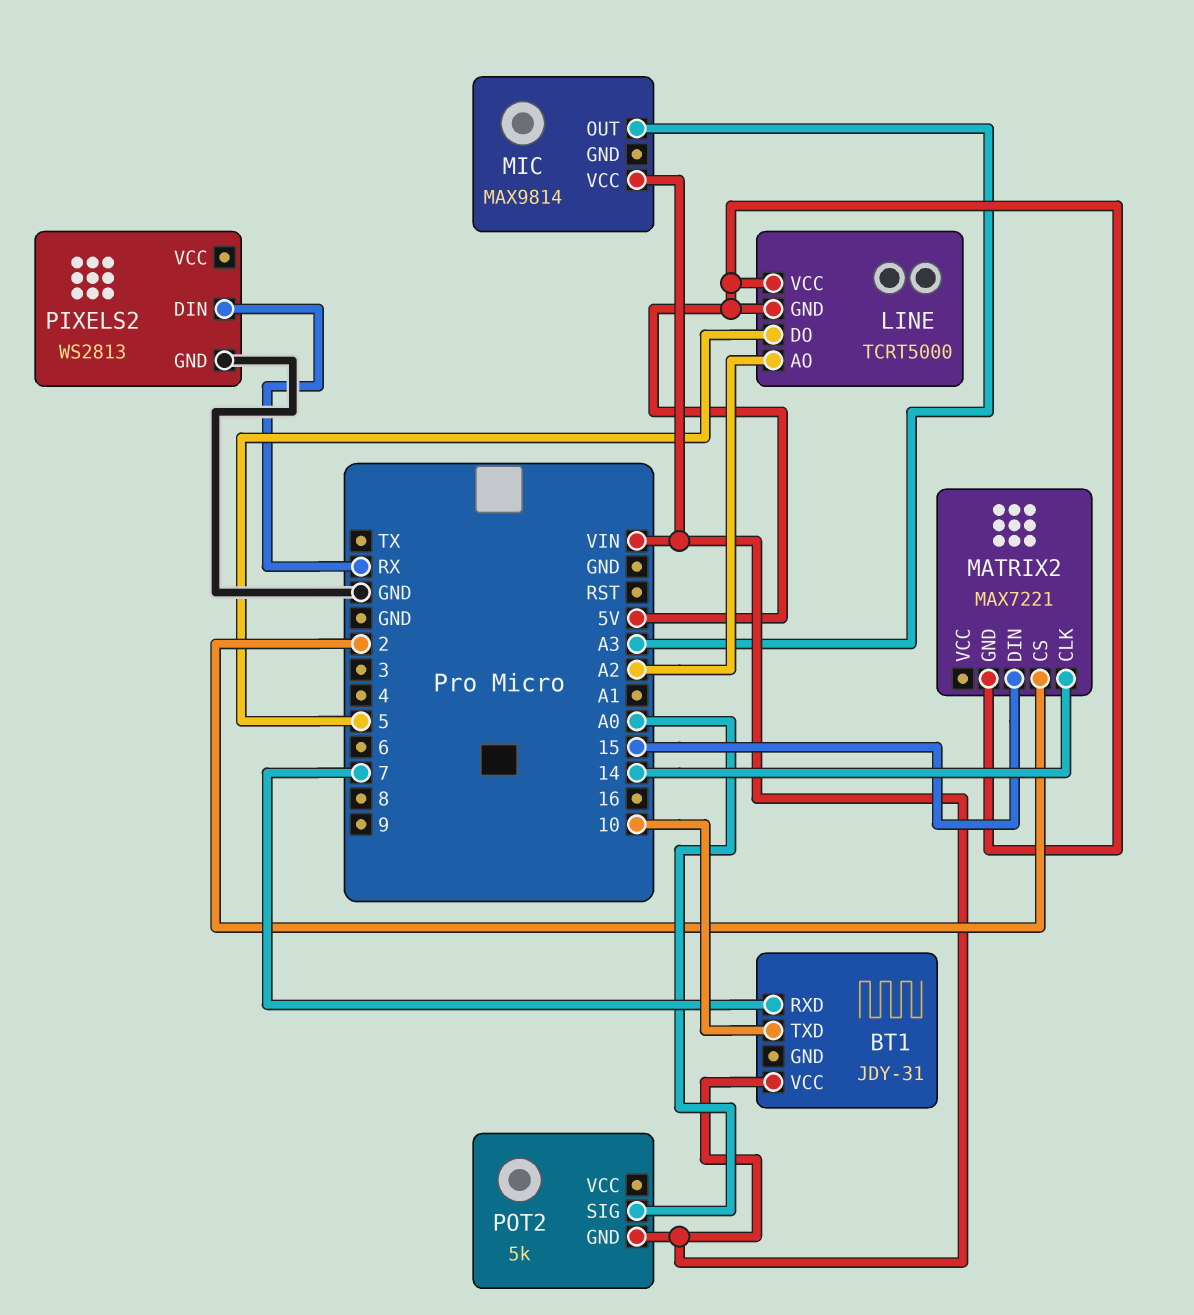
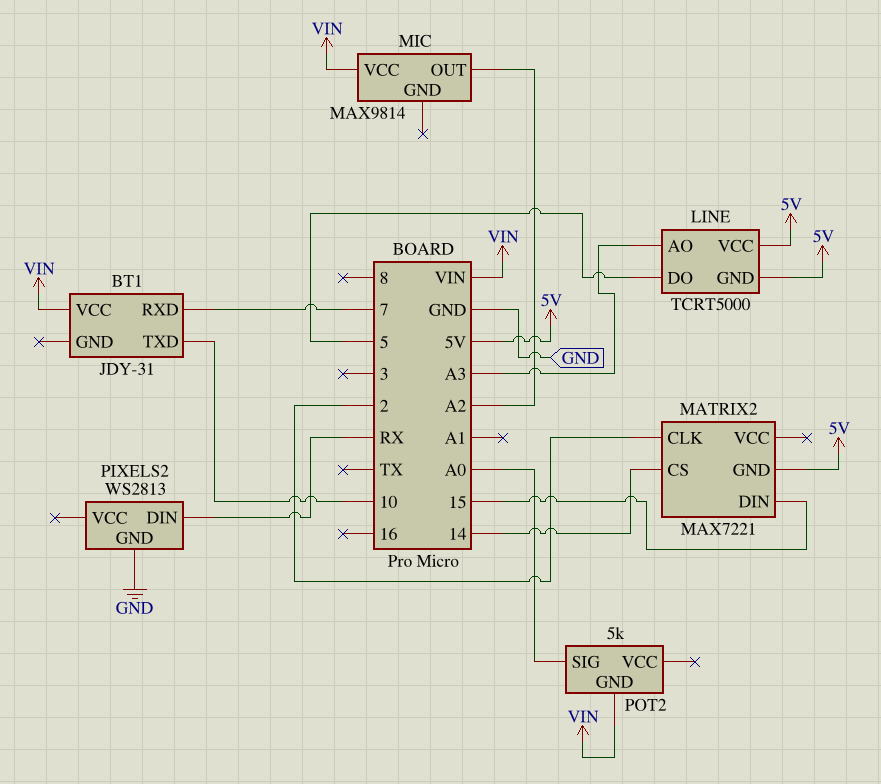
LINE pin AO: A2 -> A3
MATRIX2 pin CLK: 14 -> 2
MATRIX2 pin CS: 2 -> 14
MIC pin OUT: A3 -> A2

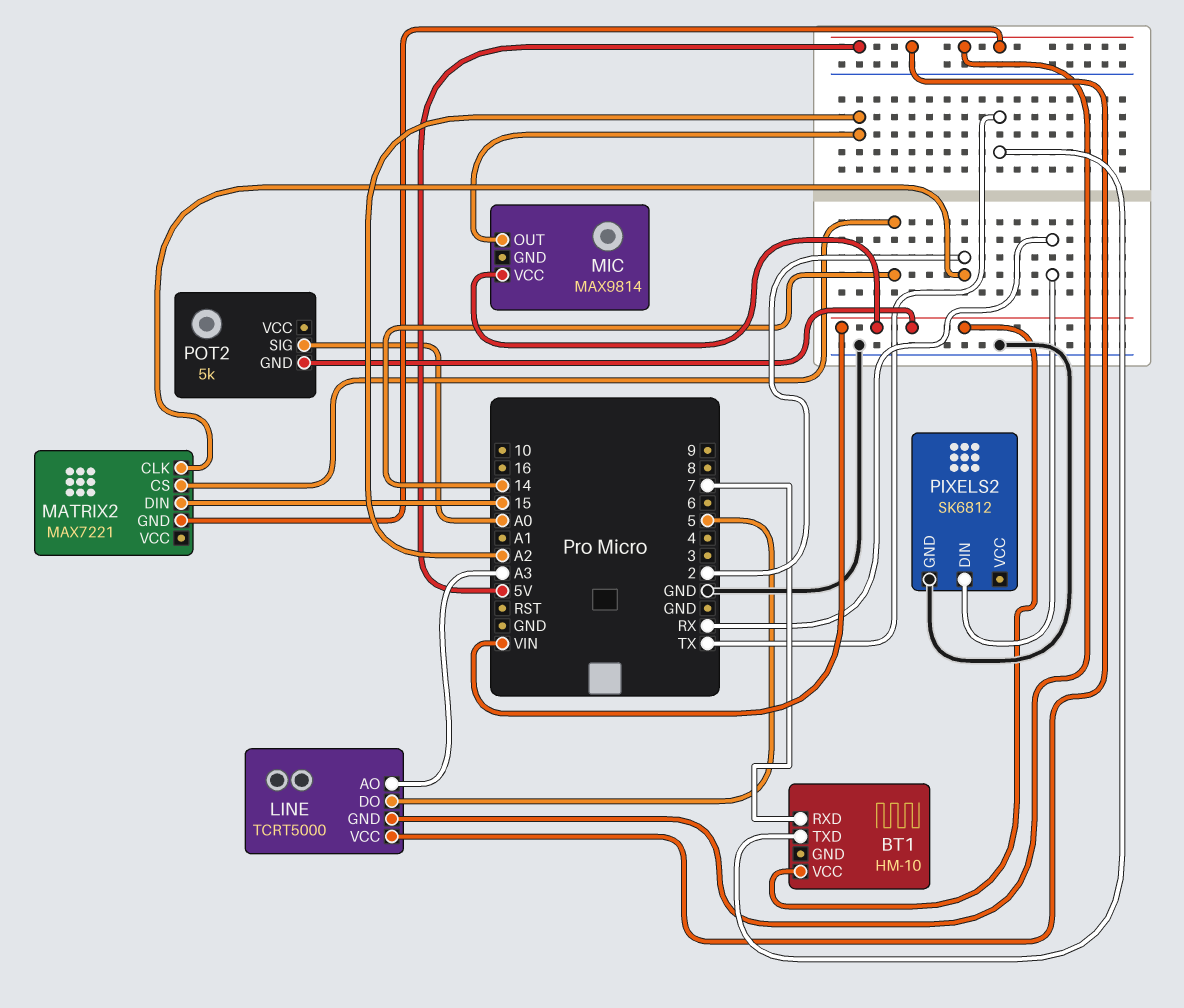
BT1: JDY-31 -> HM-10
BT1 pin TXD: 10 -> TX
PIXELS2: WS2813 -> SK6812

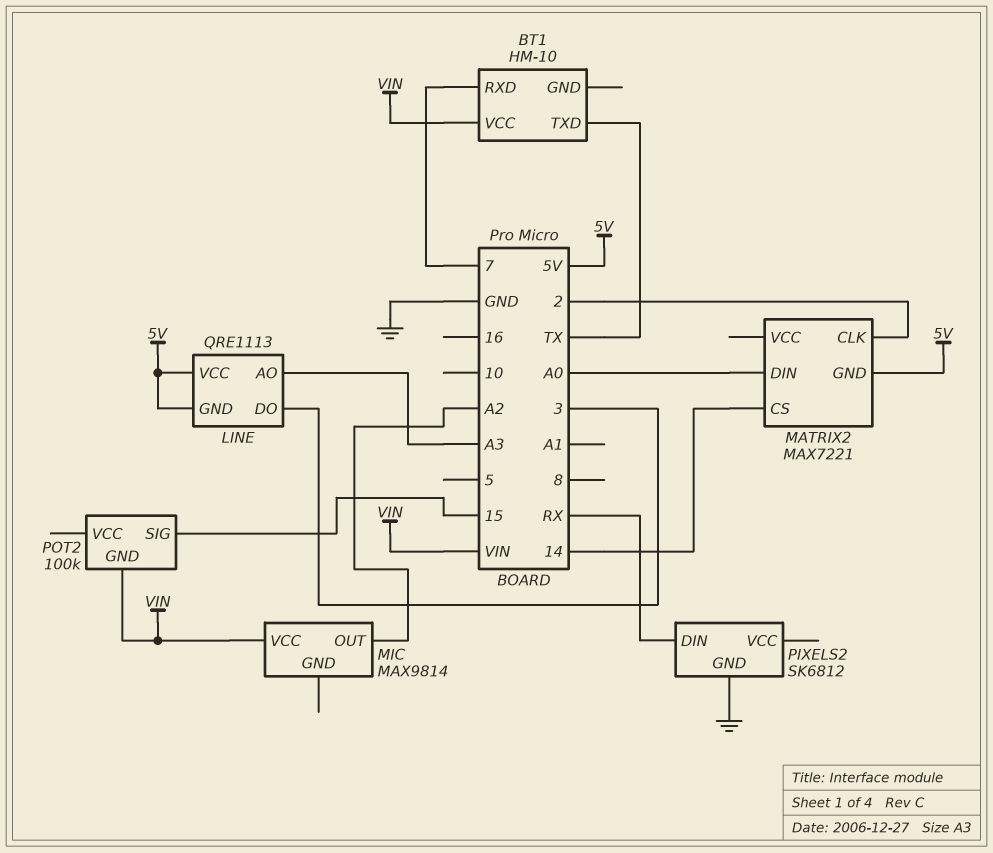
LINE: TCRT5000 -> QRE1113
LINE pin DO: 5 -> 3
MATRIX2 pin DIN: 15 -> A0
POT2: 5k -> 100k
POT2 pin SIG: A0 -> 15

